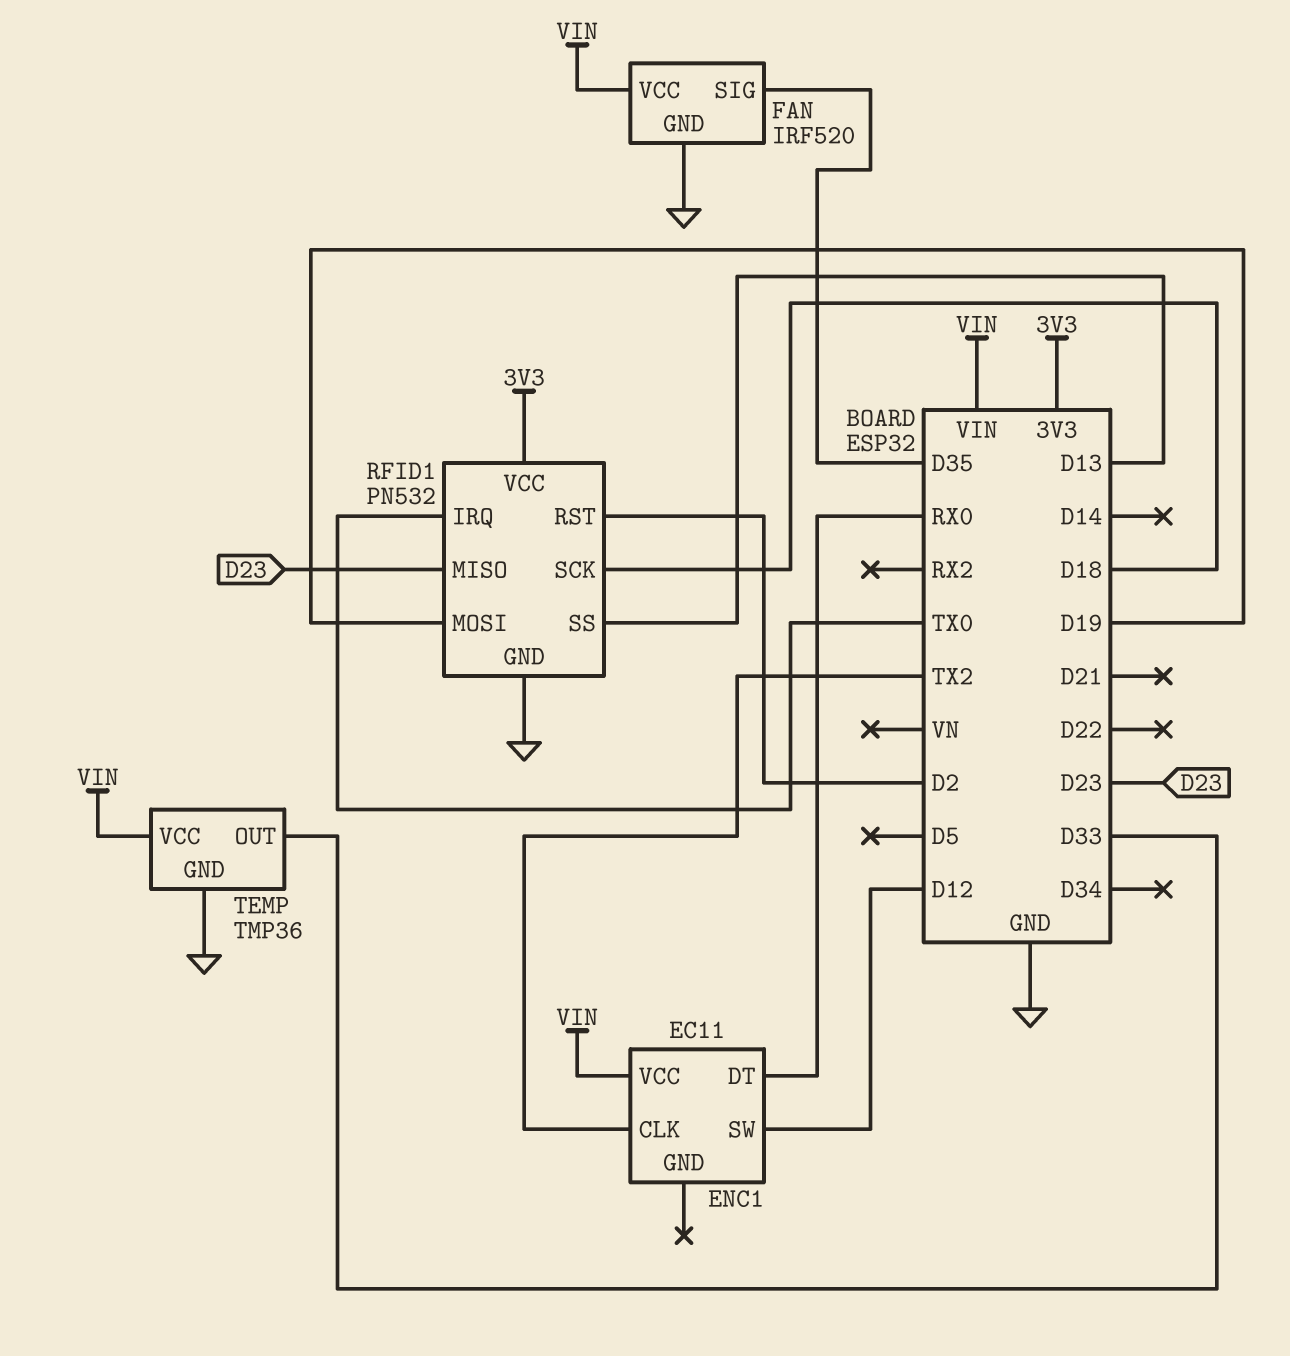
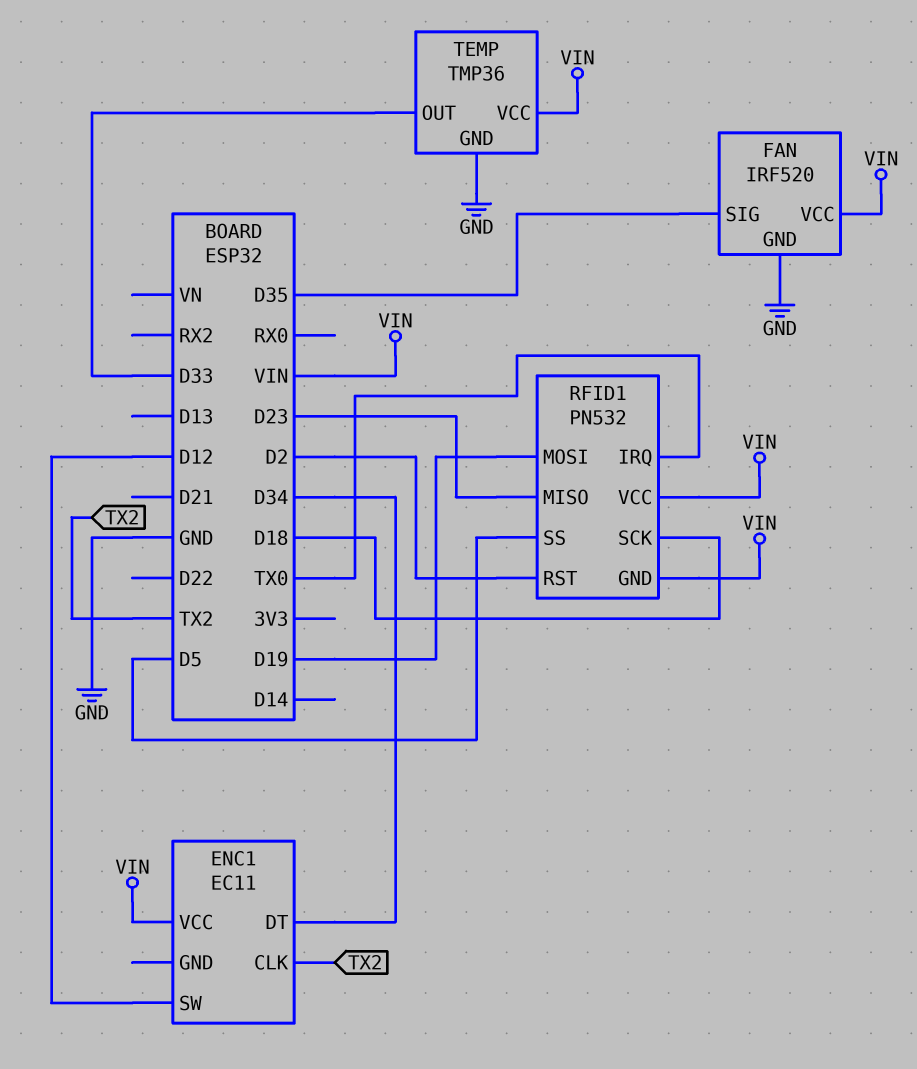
ENC1 pin DT: RX0 -> D34
RFID1 pin GND: GND -> VIN
RFID1 pin SS: D13 -> D5
RFID1 pin VCC: 3V3 -> VIN

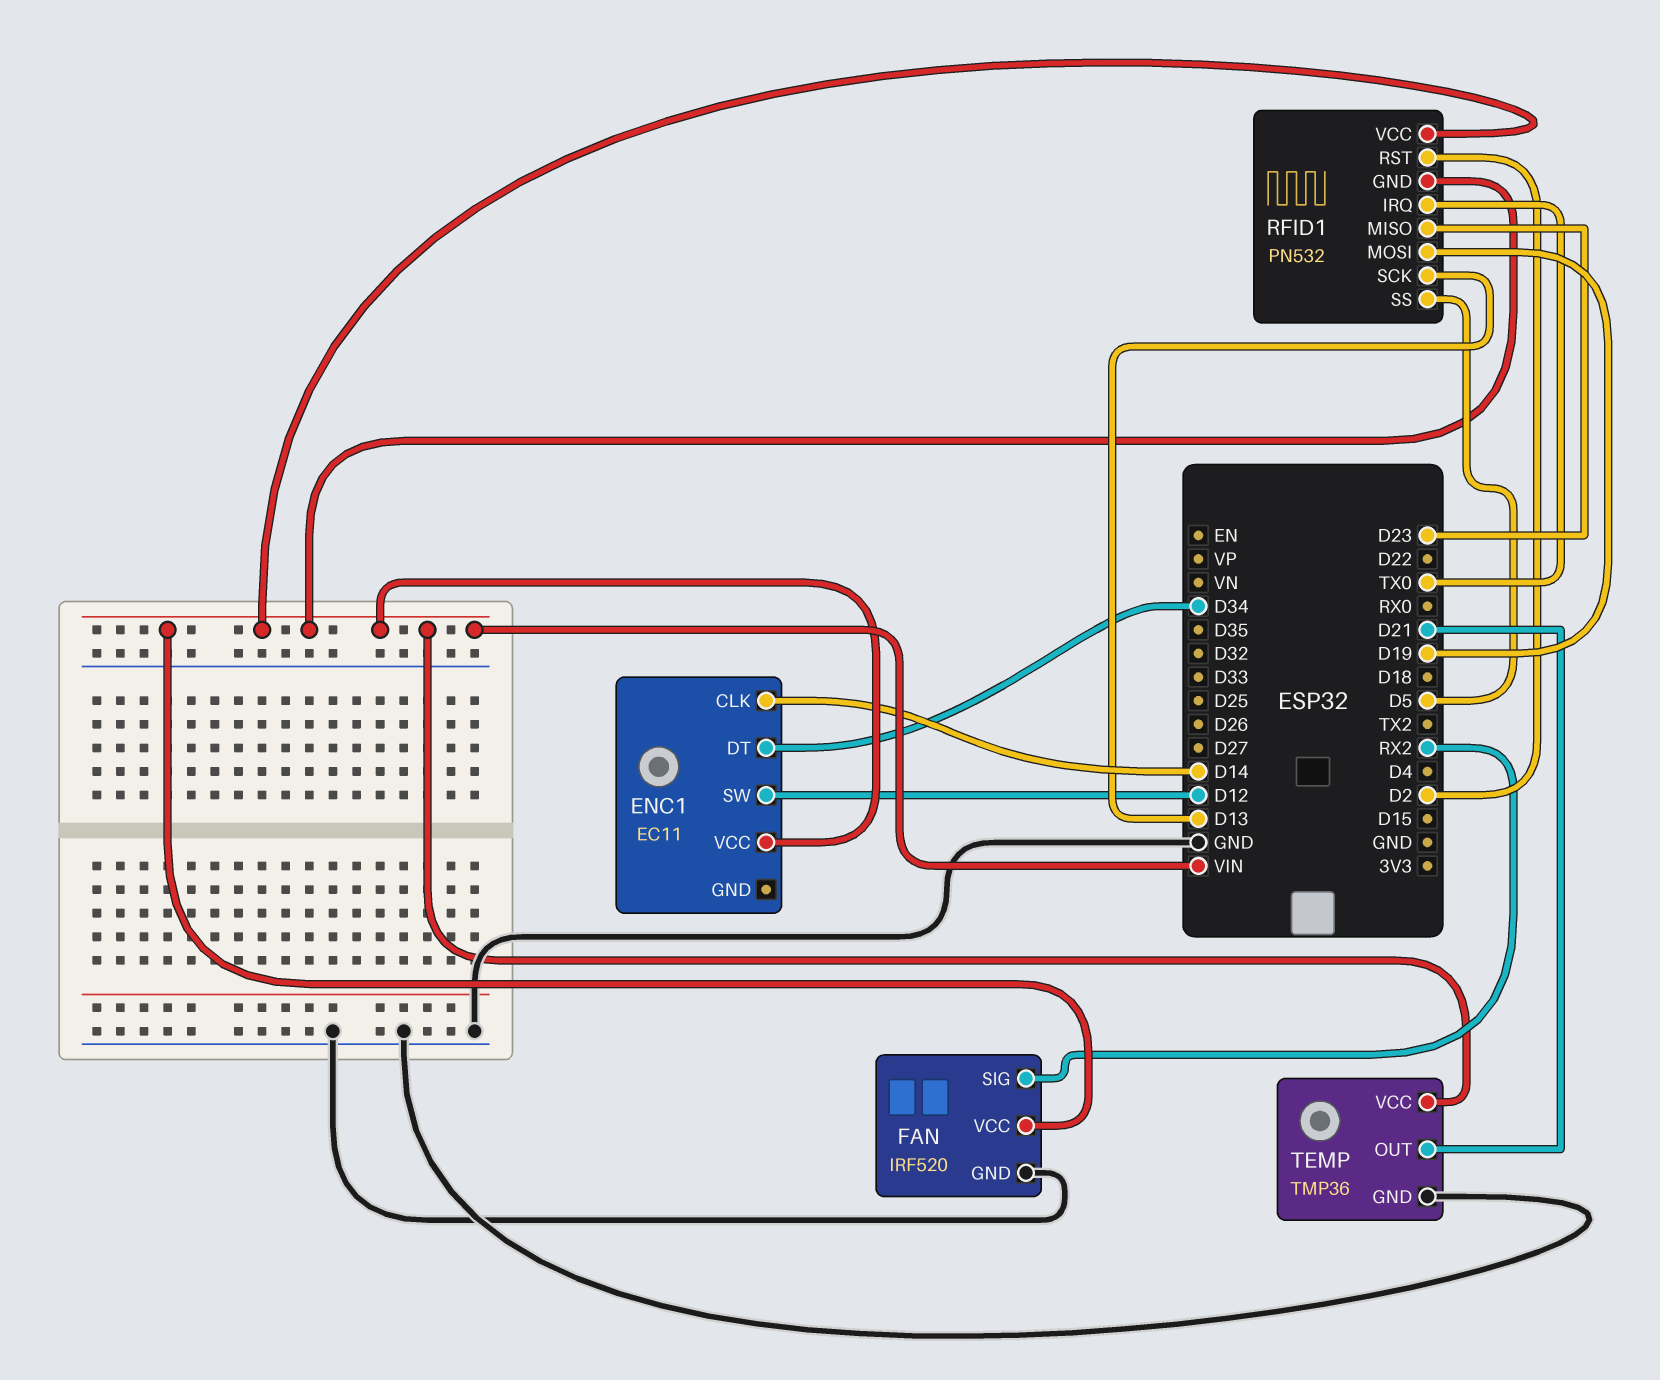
ENC1 pin CLK: TX2 -> D14
FAN pin SIG: D35 -> RX2
RFID1 pin SCK: D18 -> D13
TEMP pin OUT: D33 -> D21

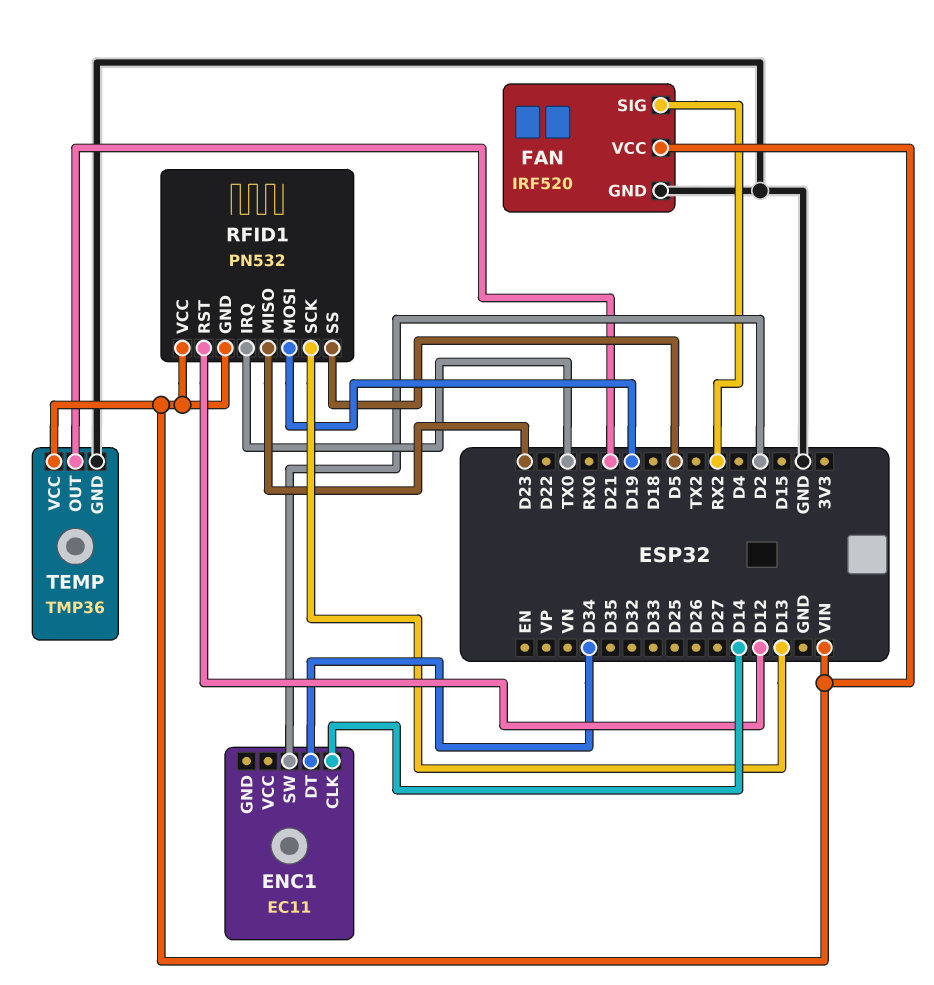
ENC1 pin SW: D12 -> D2
ENC1 pin VCC: VIN -> none
RFID1 pin RST: D2 -> D12

